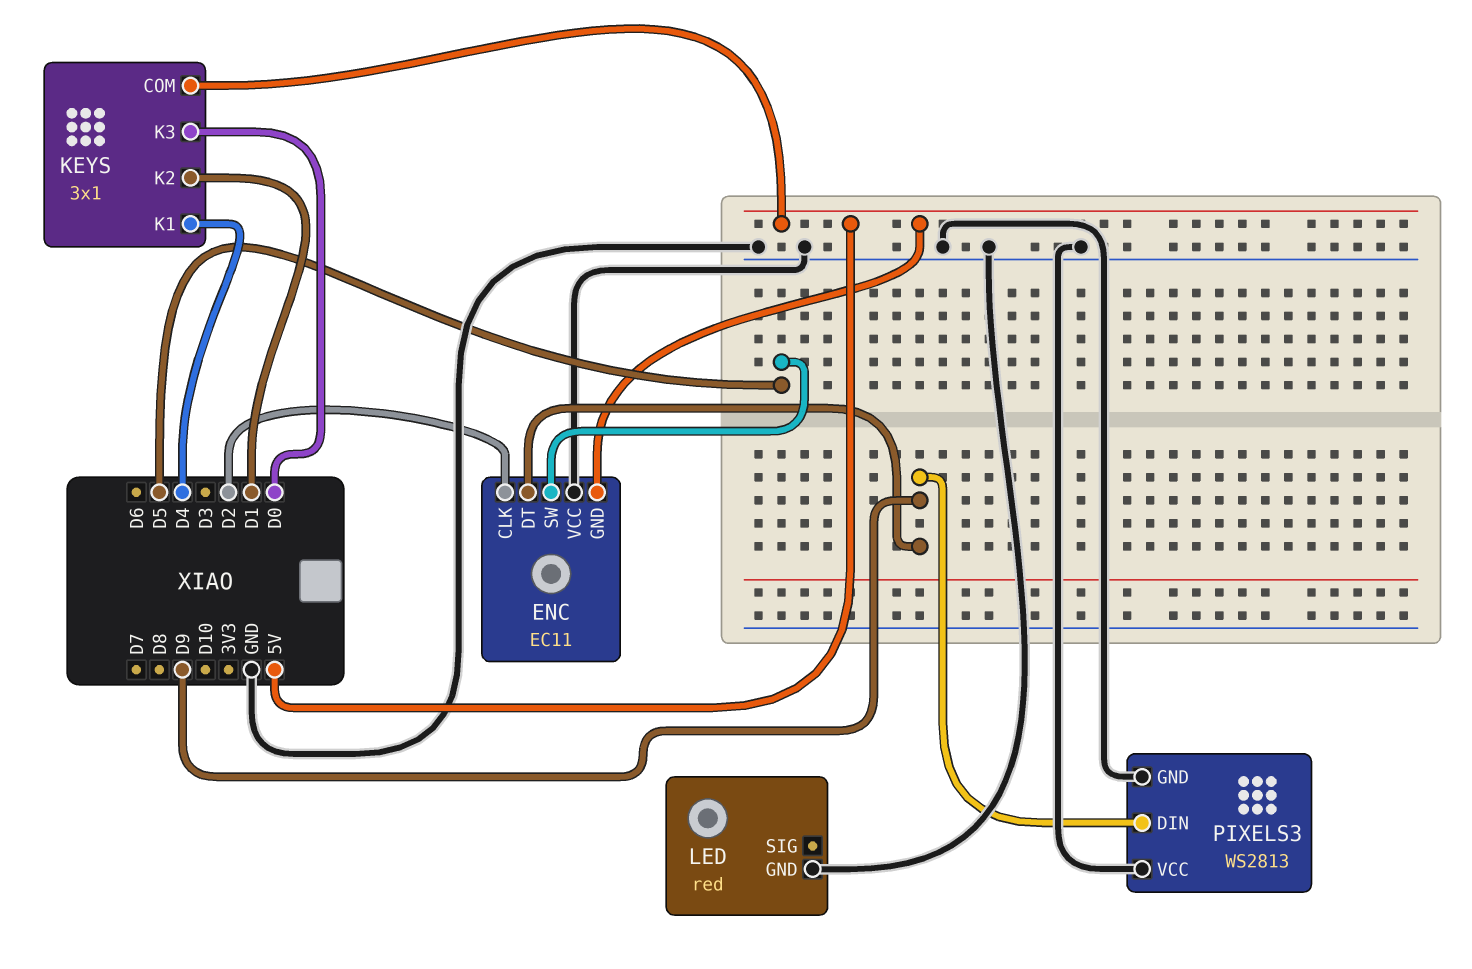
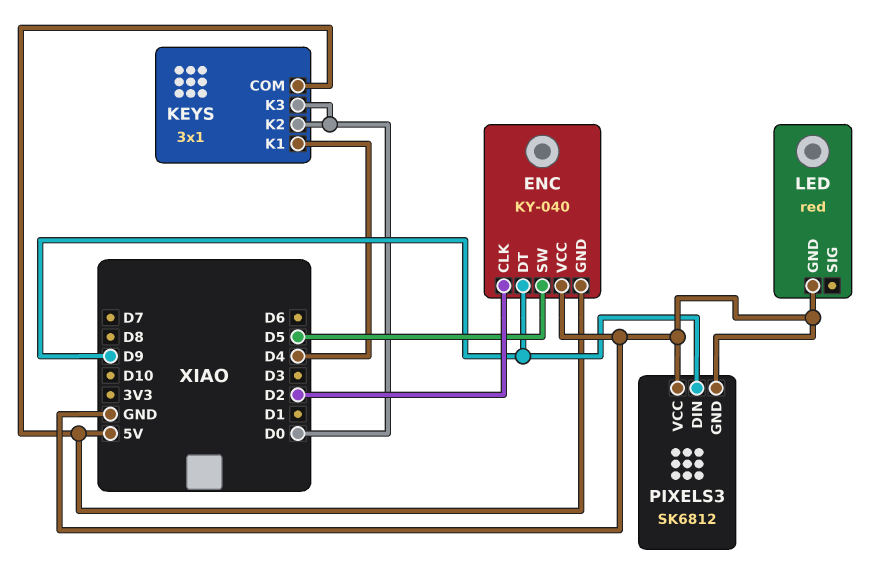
ENC: EC11 -> KY-040
KEYS pin K2: D1 -> D0
PIXELS3: WS2813 -> SK6812

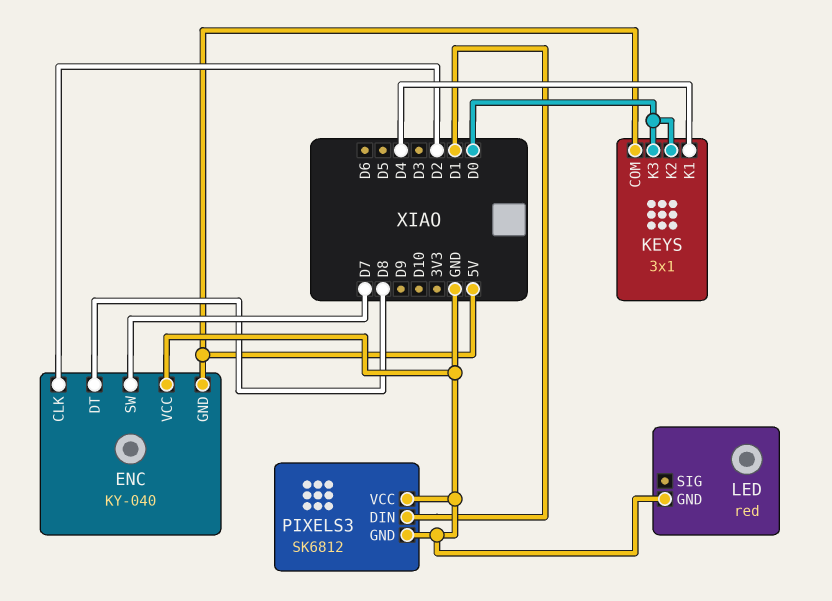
ENC pin DT: D9 -> D8
ENC pin SW: D5 -> D7
PIXELS3 pin DIN: D9 -> D1

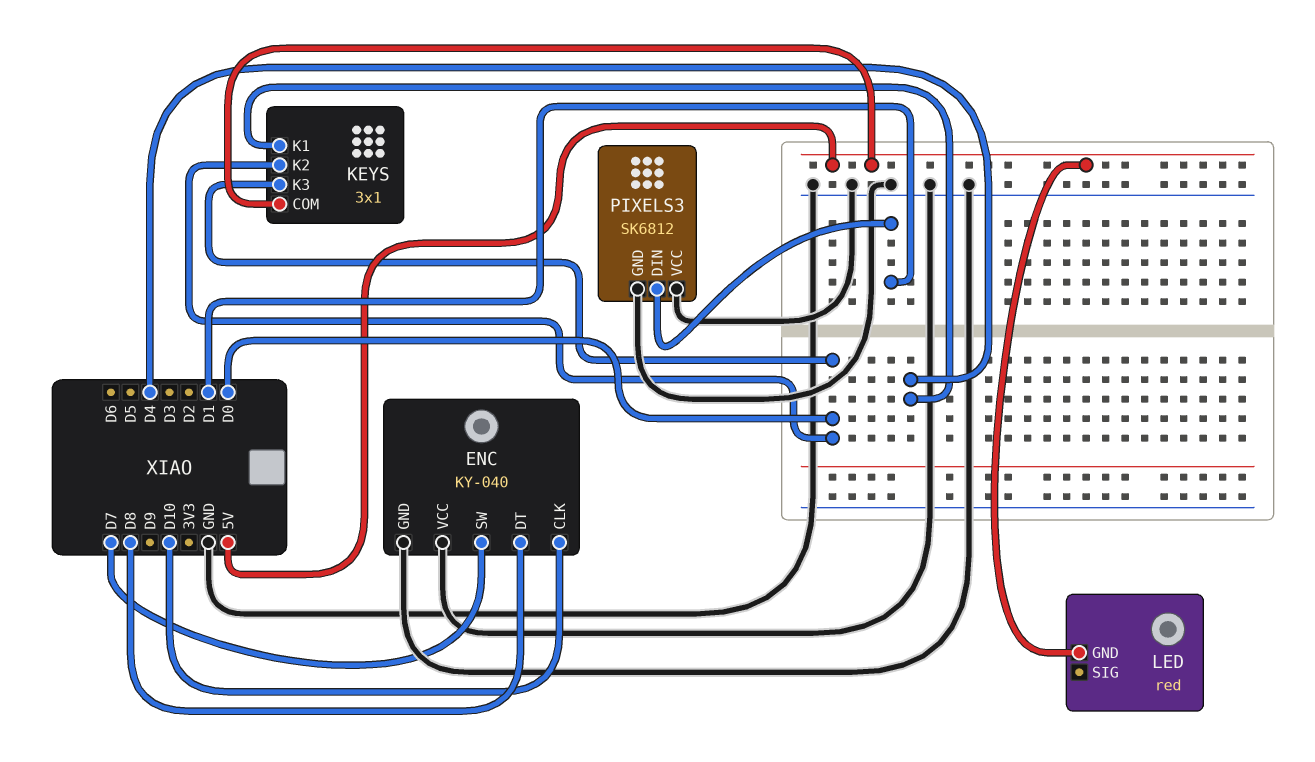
ENC pin CLK: D2 -> D10
ENC pin GND: 5V -> GND
LED pin GND: GND -> 5V

